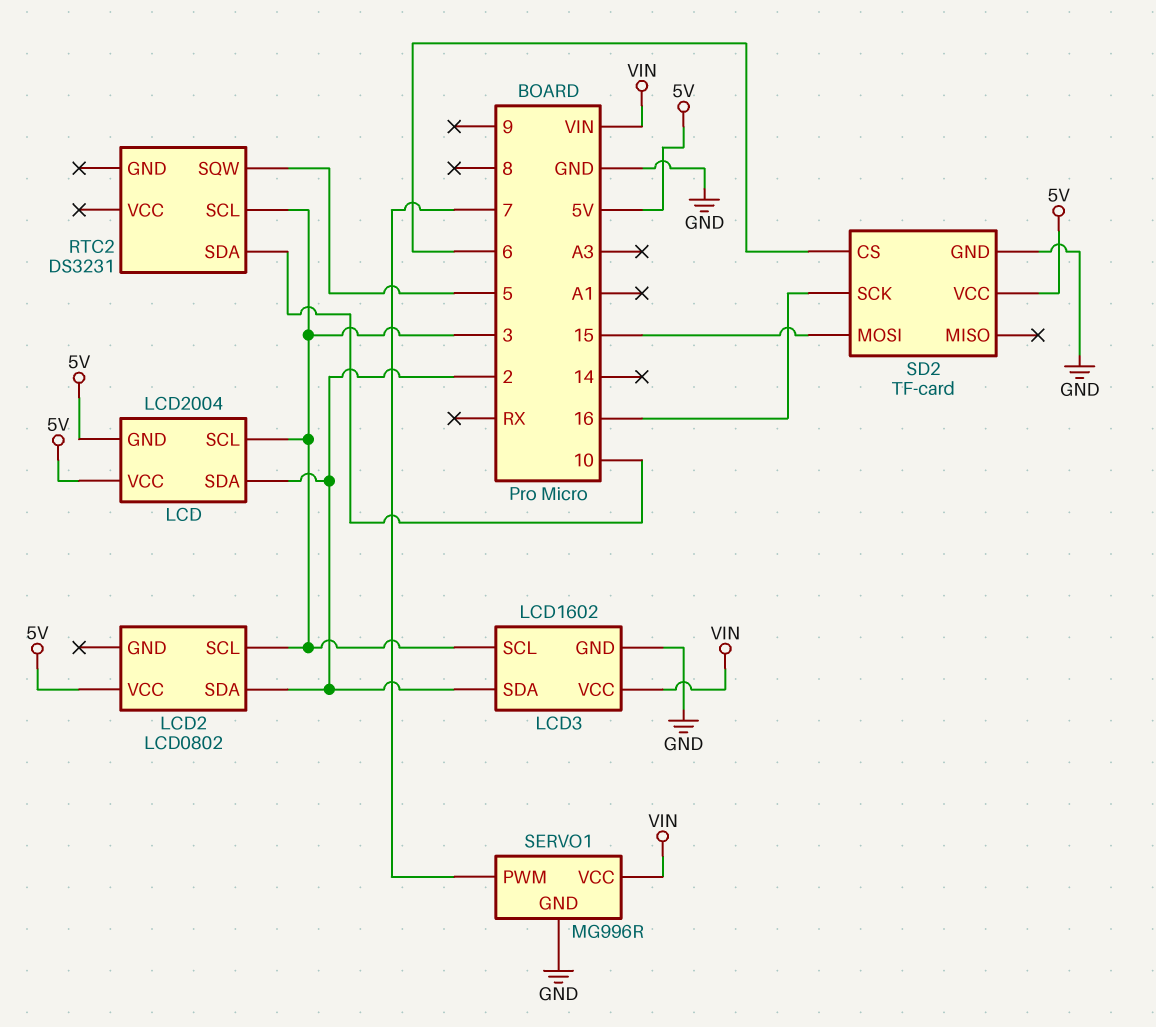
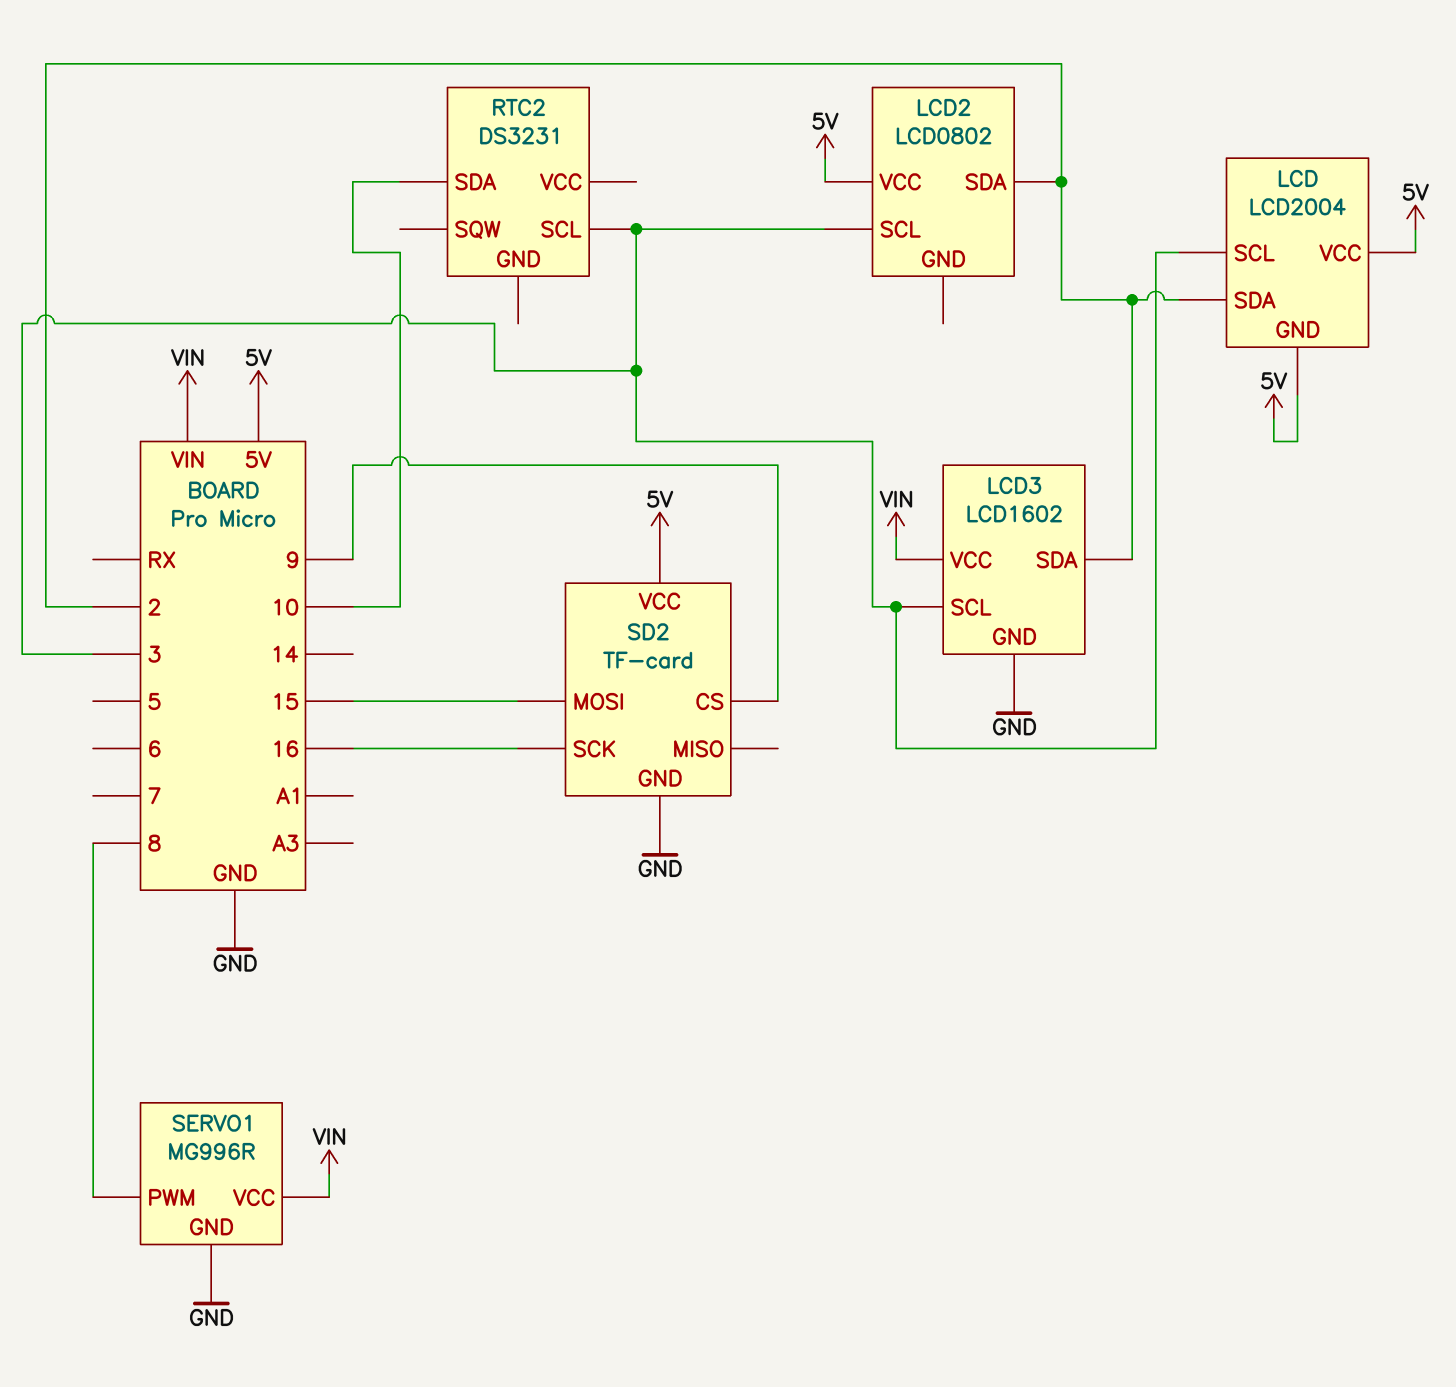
RTC2 pin SQW: 5 -> none
SD2 pin CS: 6 -> 9
SERVO1 pin PWM: 7 -> 8

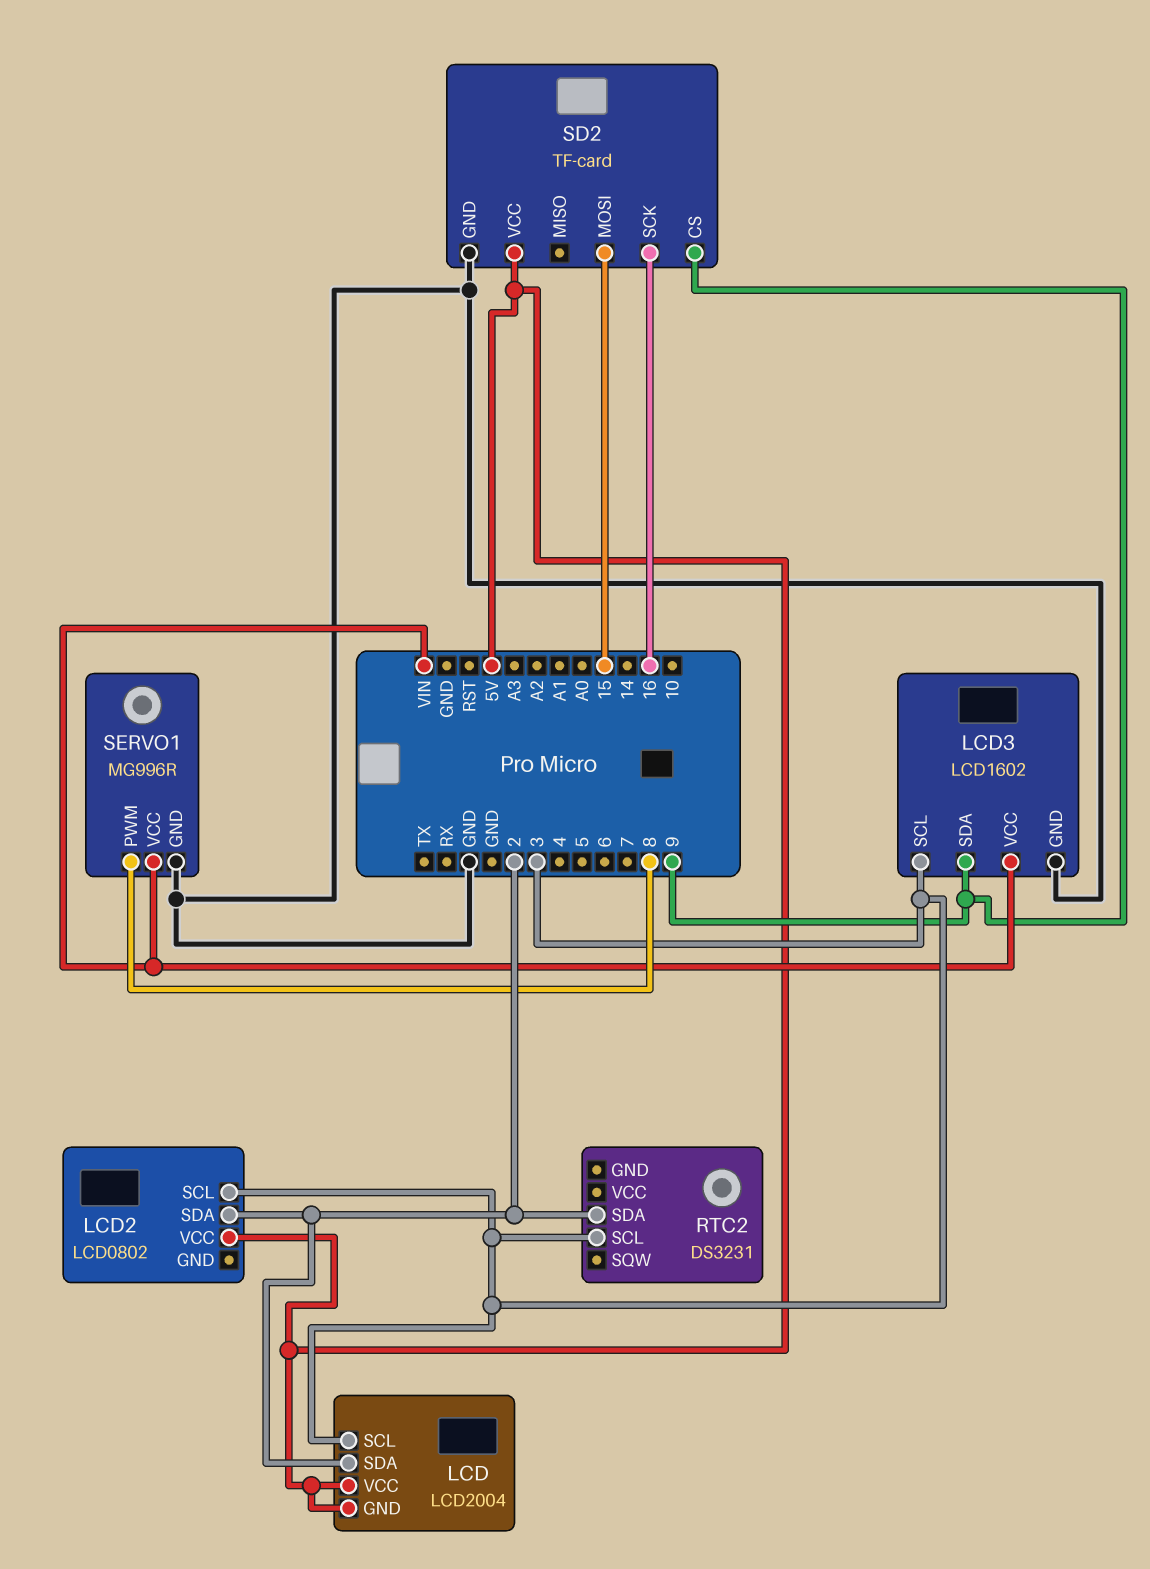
LCD3 pin SDA: 2 -> 9
RTC2 pin SDA: 10 -> 2

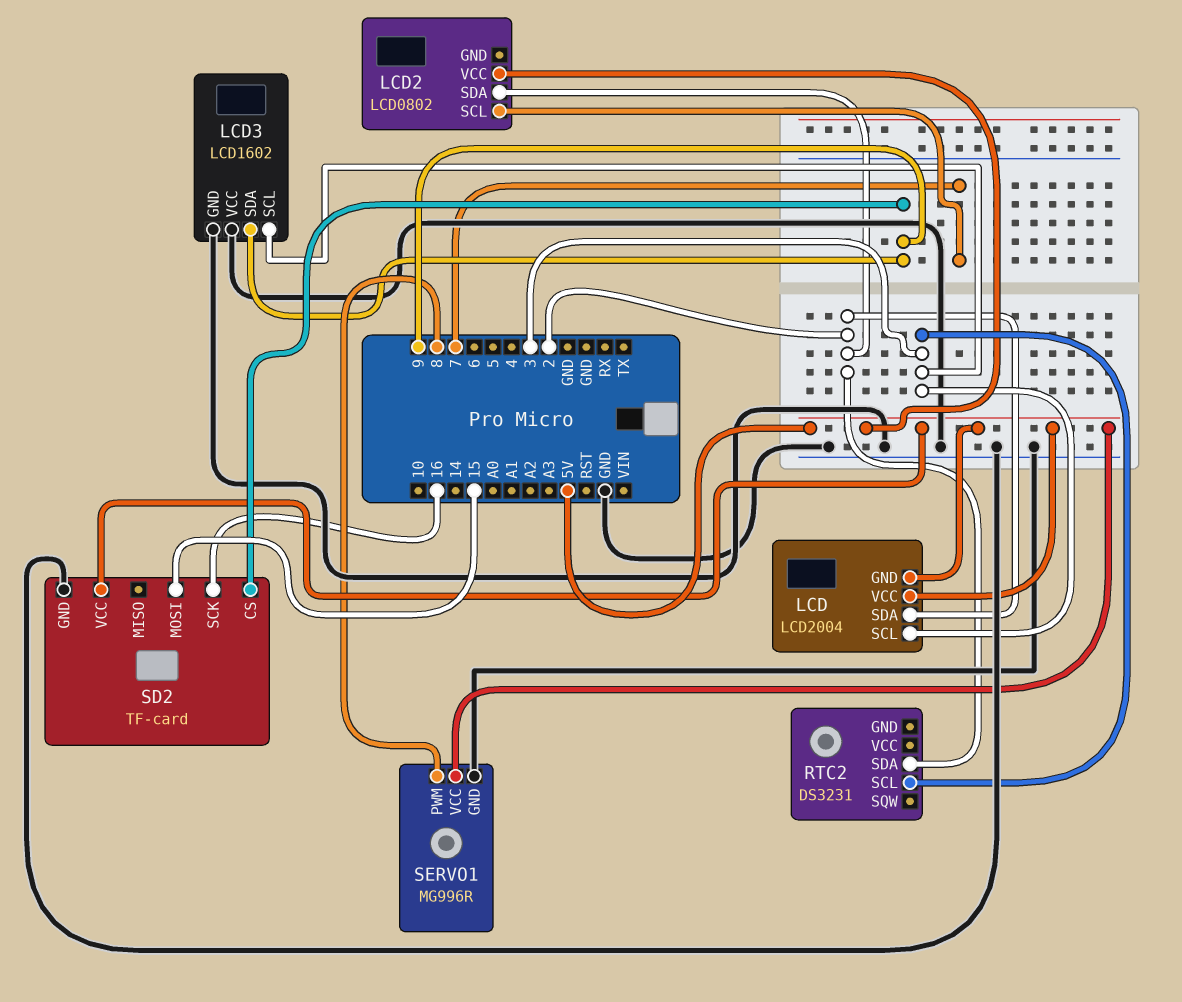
LCD2 pin SCL: 3 -> 7
LCD3 pin VCC: VIN -> GND
SERVO1 pin VCC: VIN -> 5V

